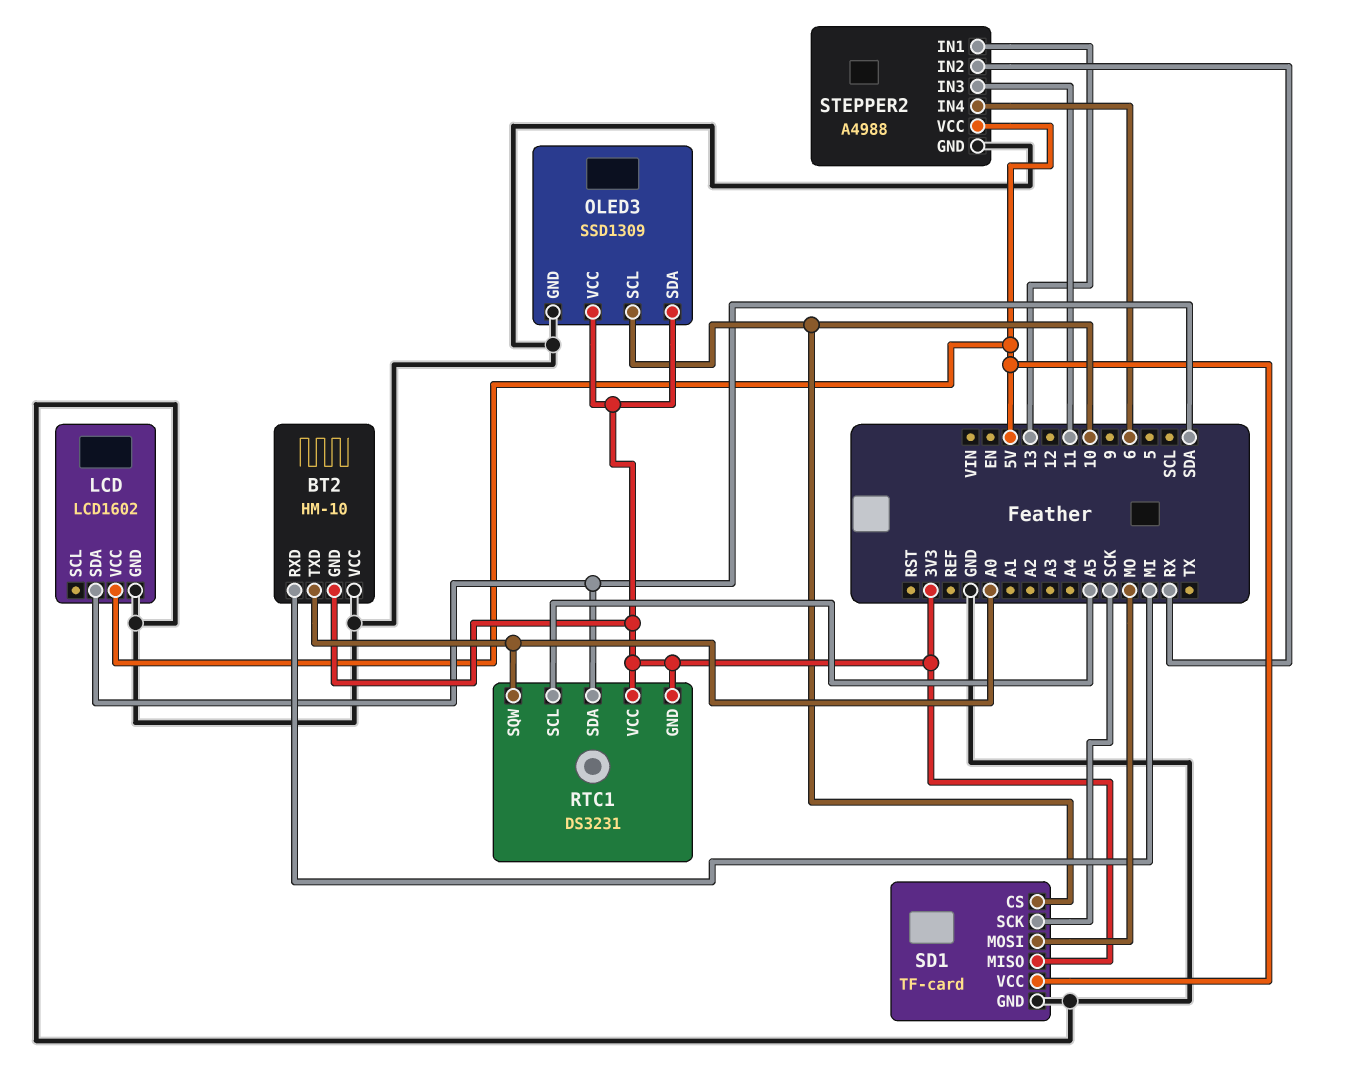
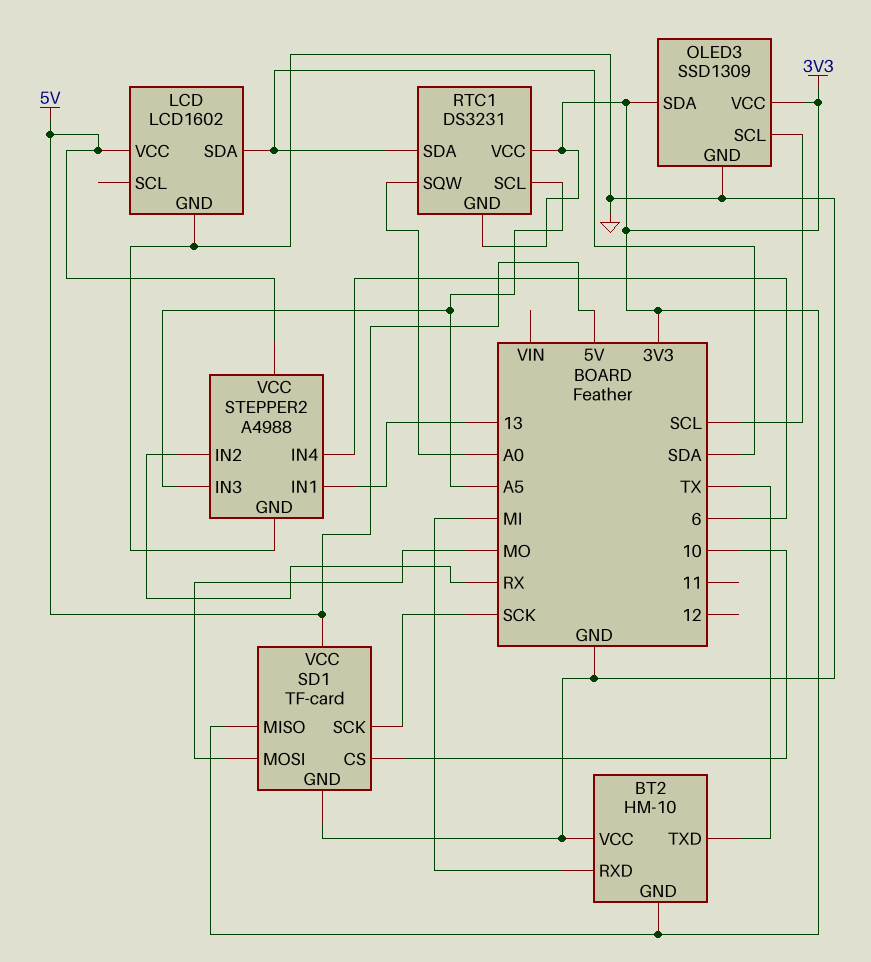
BT2 pin TXD: A0 -> TX
OLED3 pin SCL: 10 -> SCL
STEPPER2 pin IN3: 11 -> A5

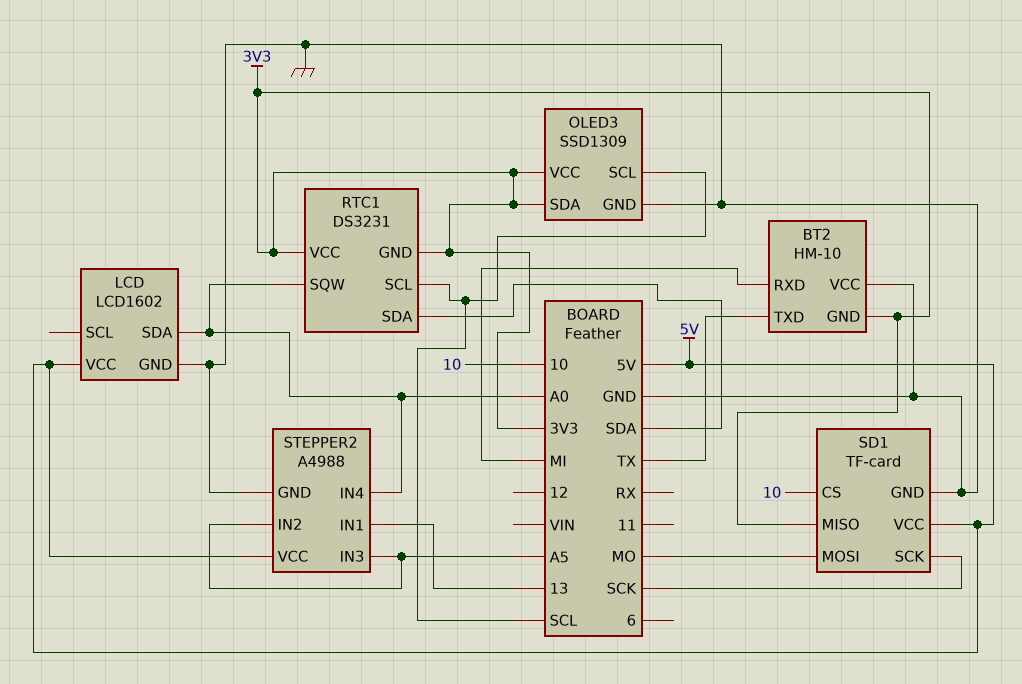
LCD pin SDA: SDA -> A0
RTC1 pin SCL: A5 -> SCL
STEPPER2 pin IN2: RX -> A5
STEPPER2 pin IN4: 6 -> A0

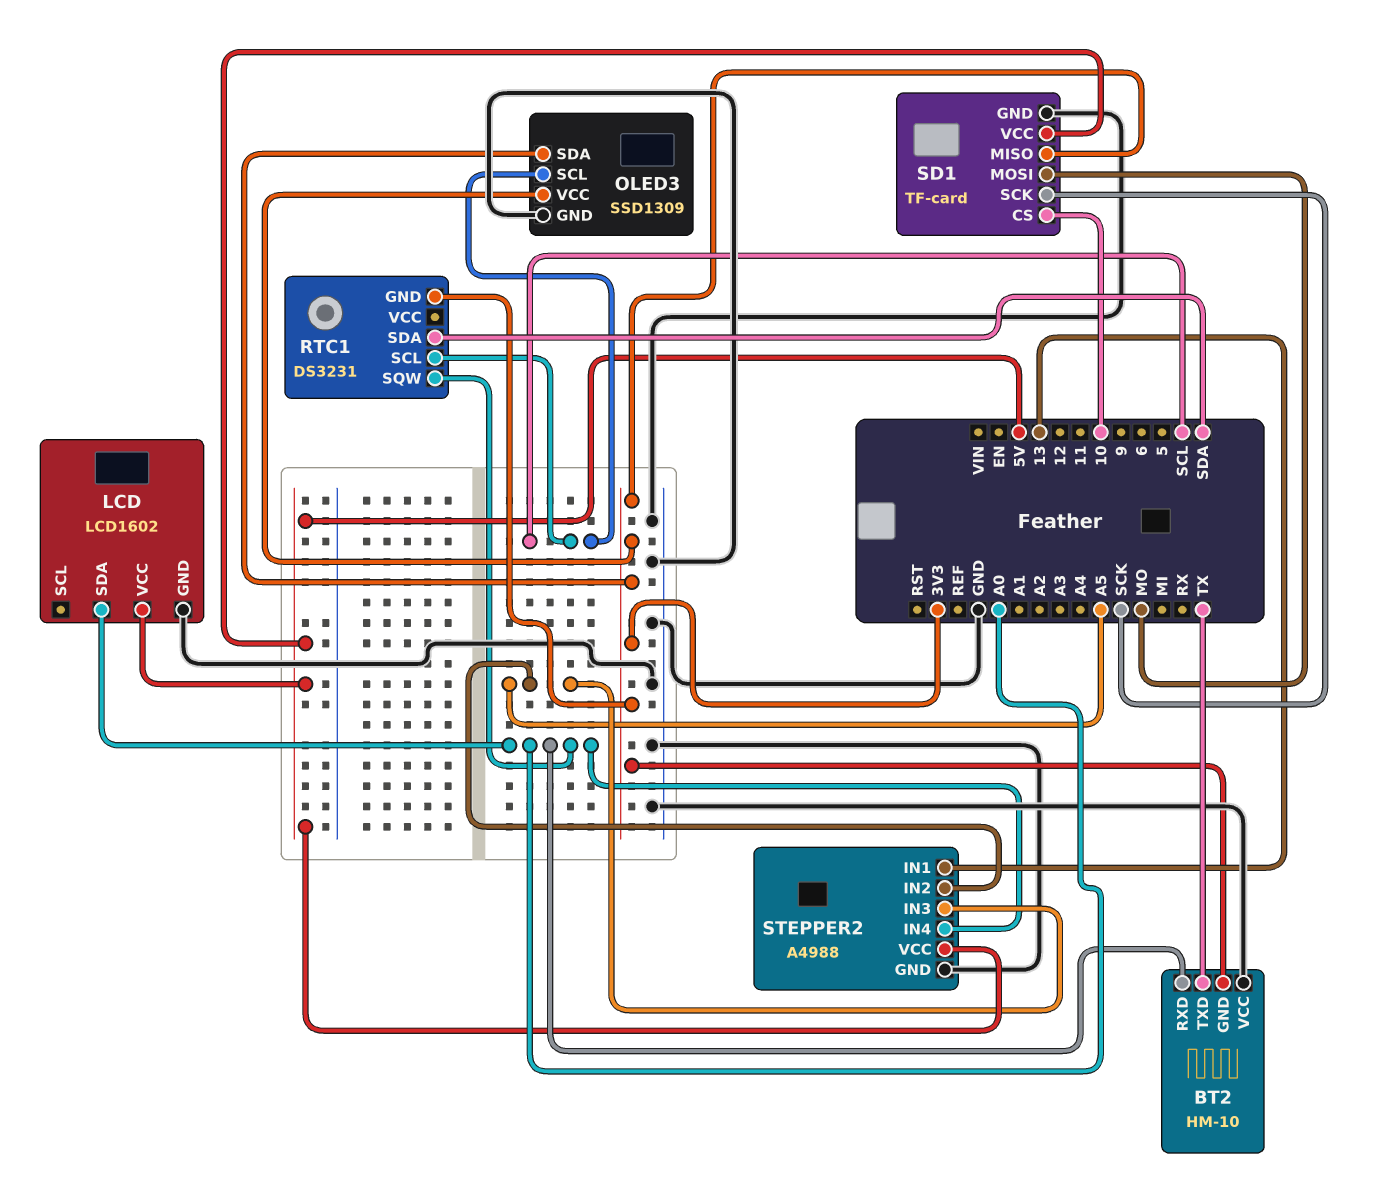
BT2 pin RXD: MI -> A0
RTC1 pin VCC: 3V3 -> none

